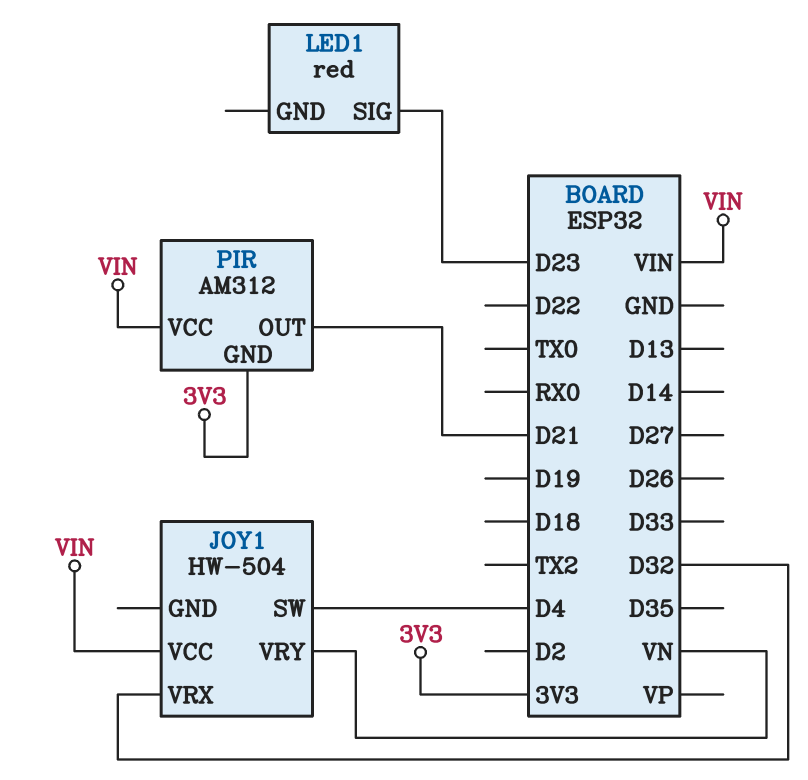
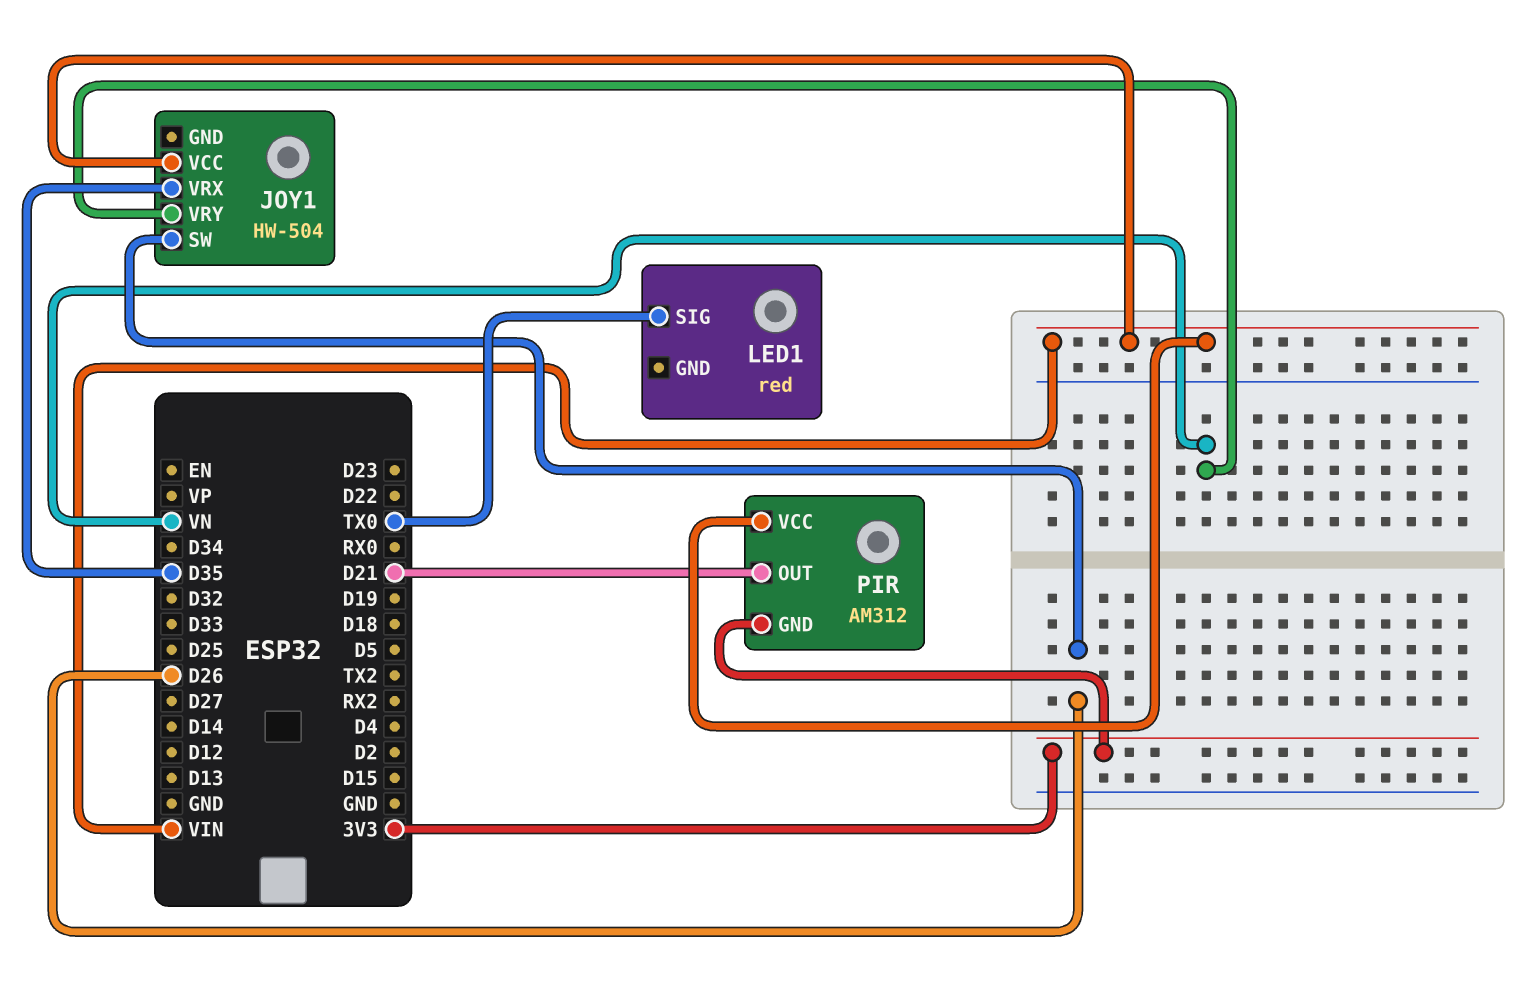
JOY1 pin SW: D4 -> D26
JOY1 pin VRX: D32 -> D35
LED1 pin SIG: D23 -> TX0

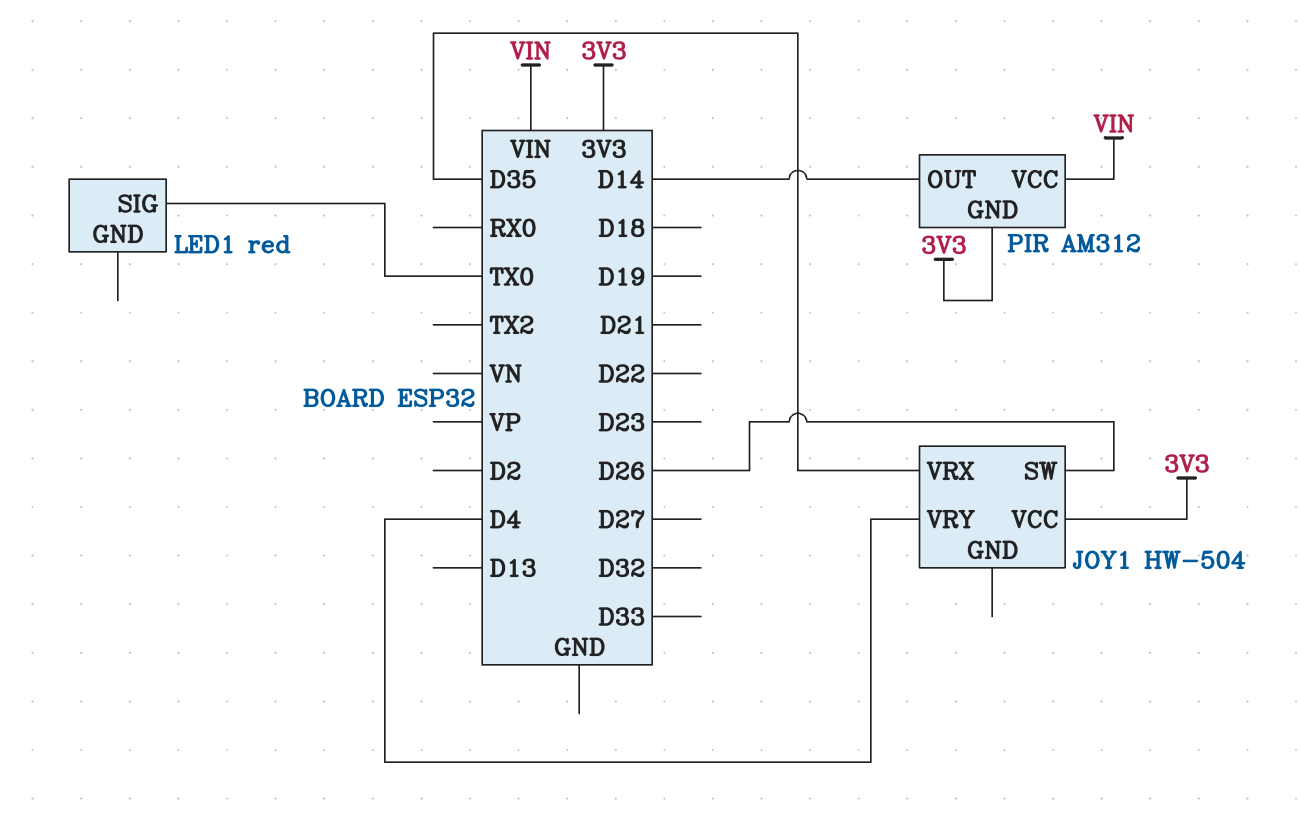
JOY1 pin VCC: VIN -> 3V3
JOY1 pin VRY: VN -> D4
PIR pin OUT: D21 -> D14

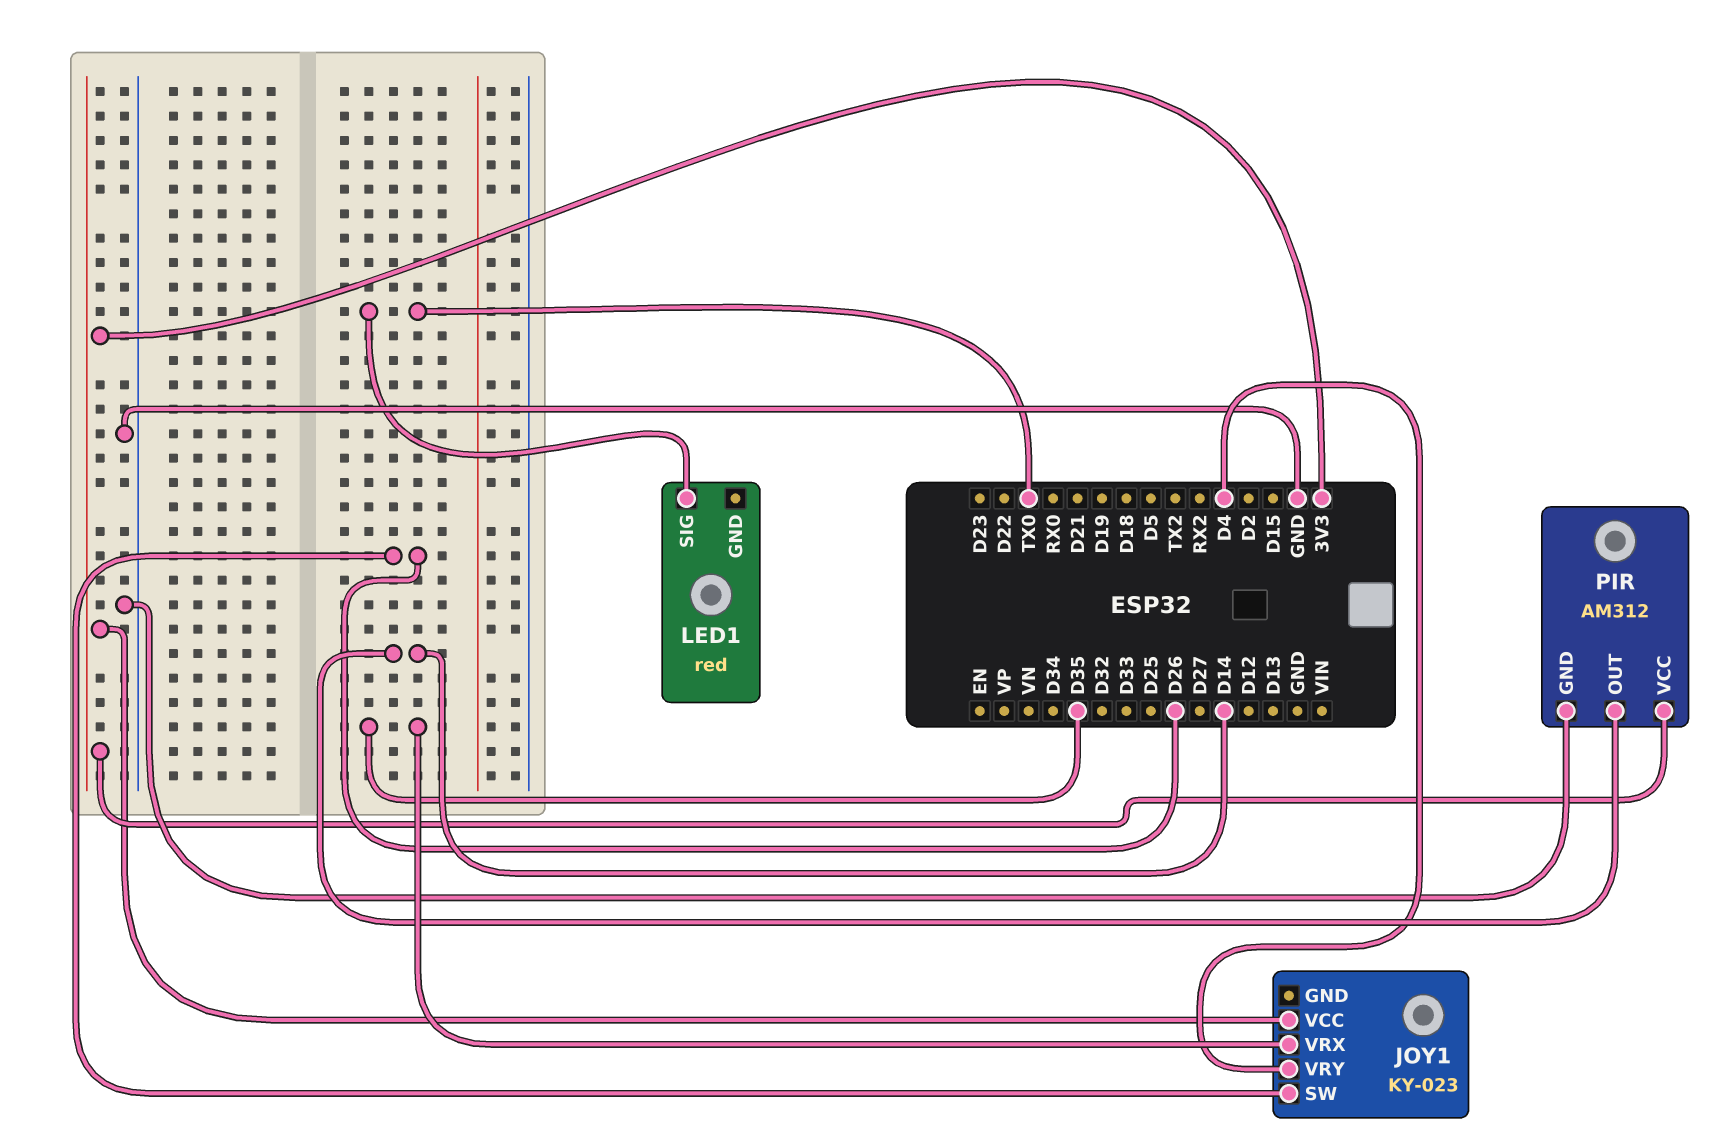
JOY1: HW-504 -> KY-023
PIR pin GND: 3V3 -> GND
PIR pin VCC: VIN -> 3V3

